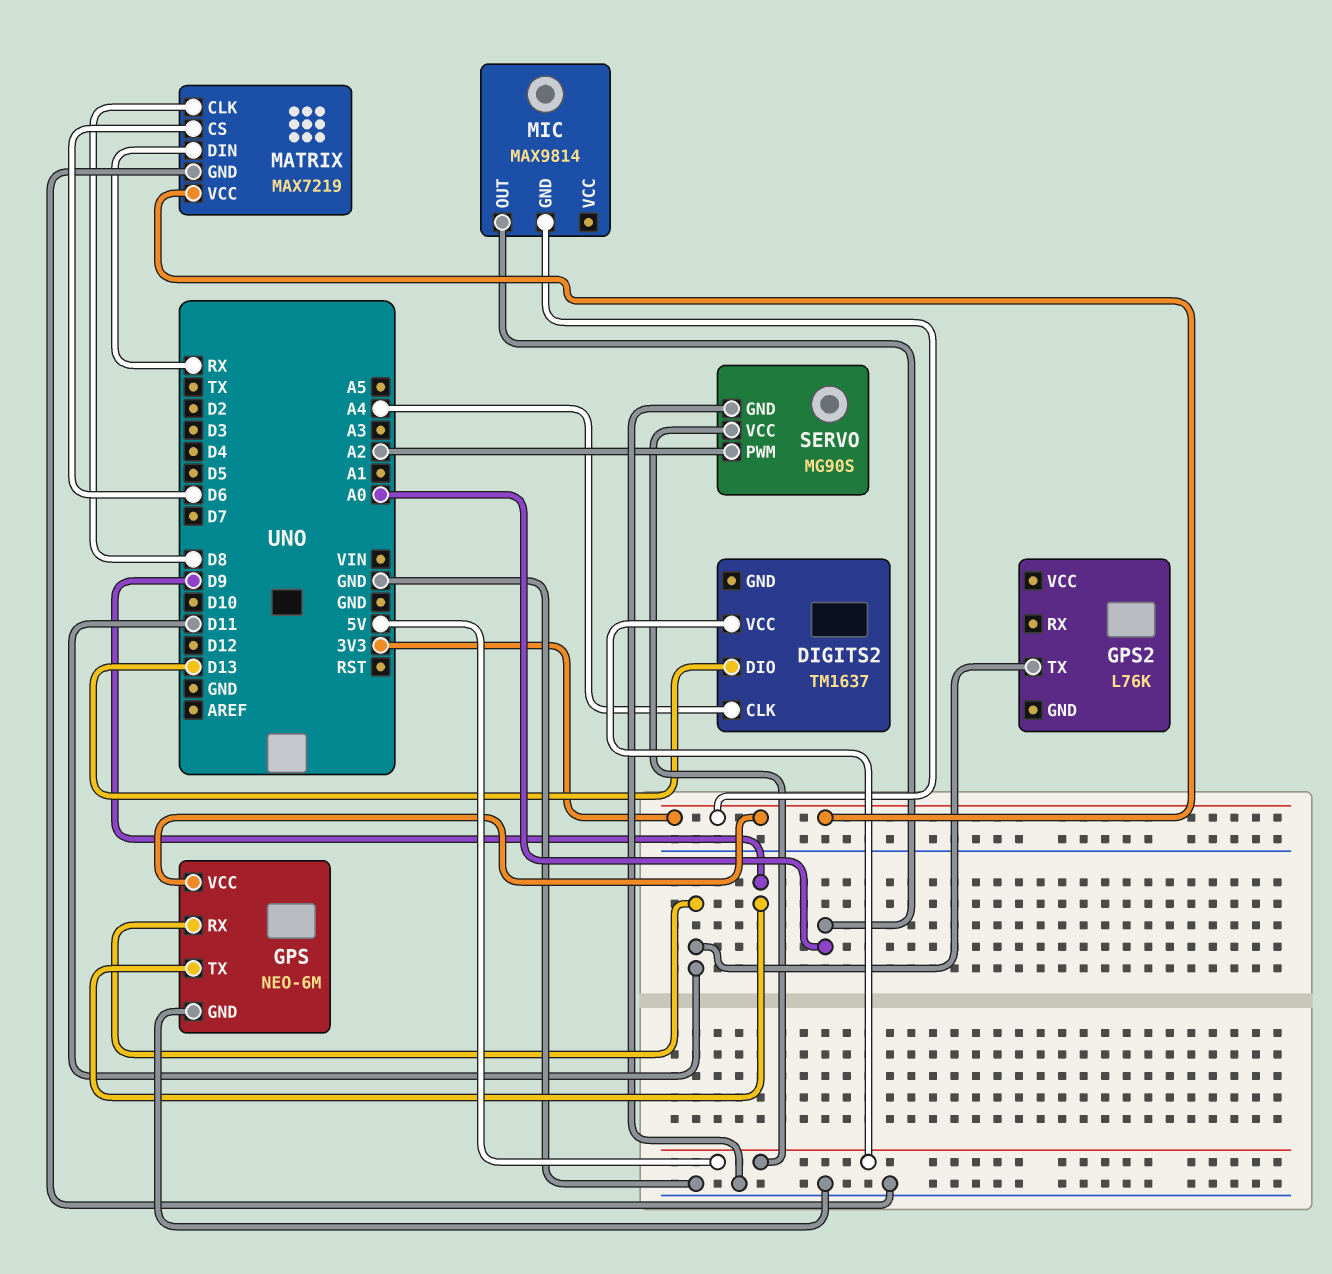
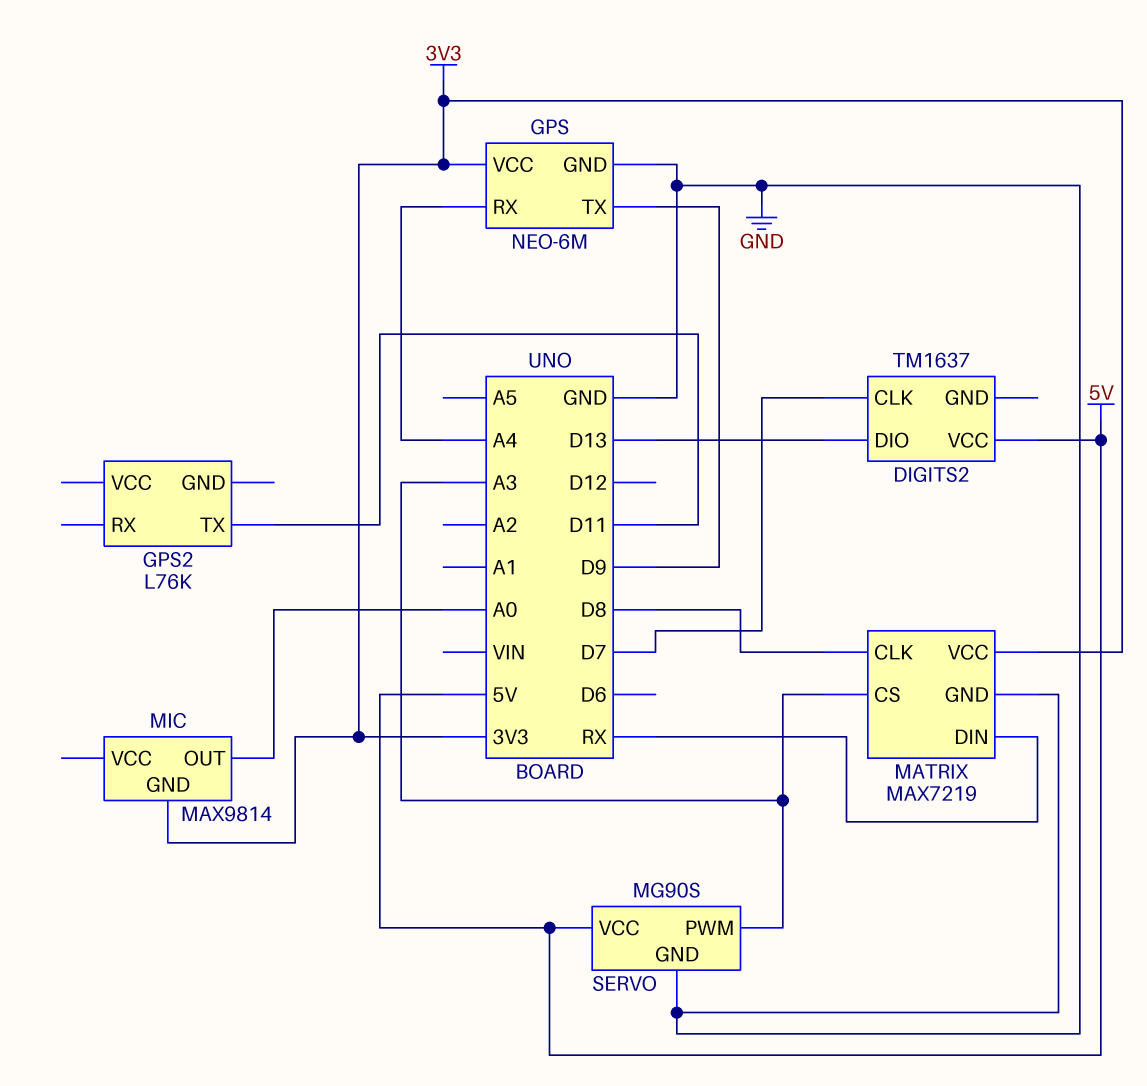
DIGITS2 pin CLK: A4 -> D7
GPS pin RX: D11 -> A4
MATRIX pin CS: D6 -> A3
SERVO pin PWM: A2 -> A3

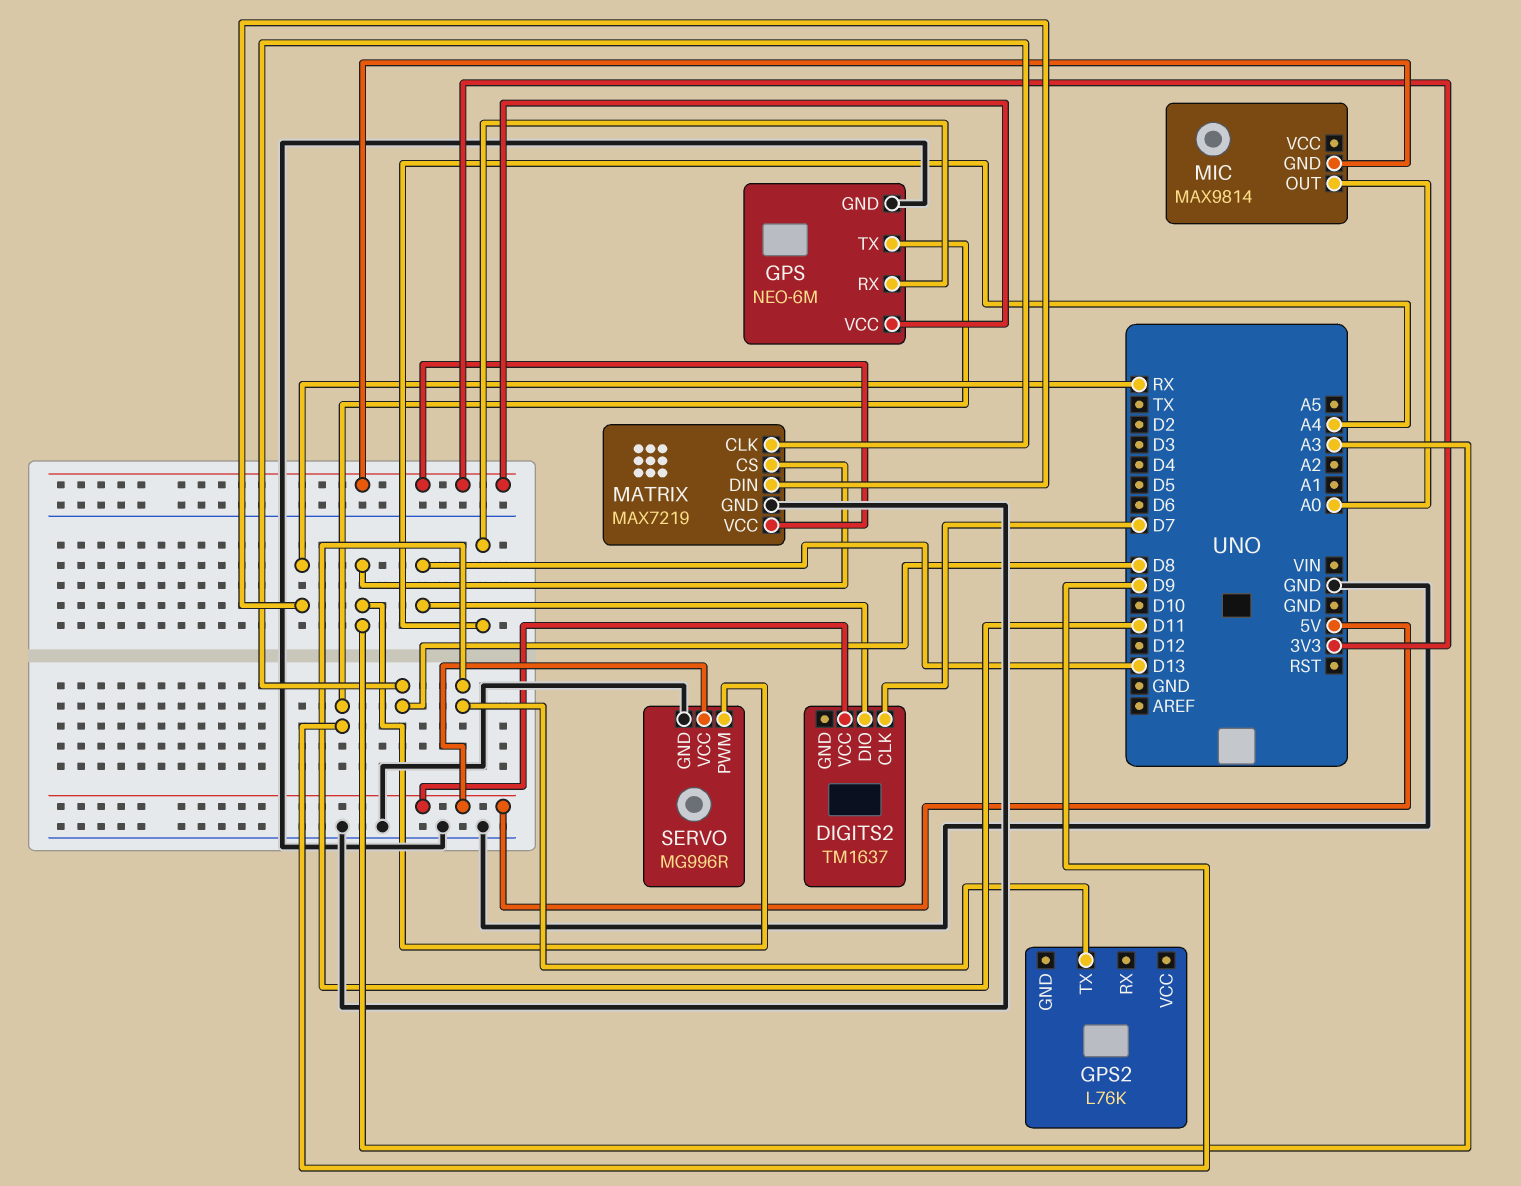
SERVO: MG90S -> MG996R

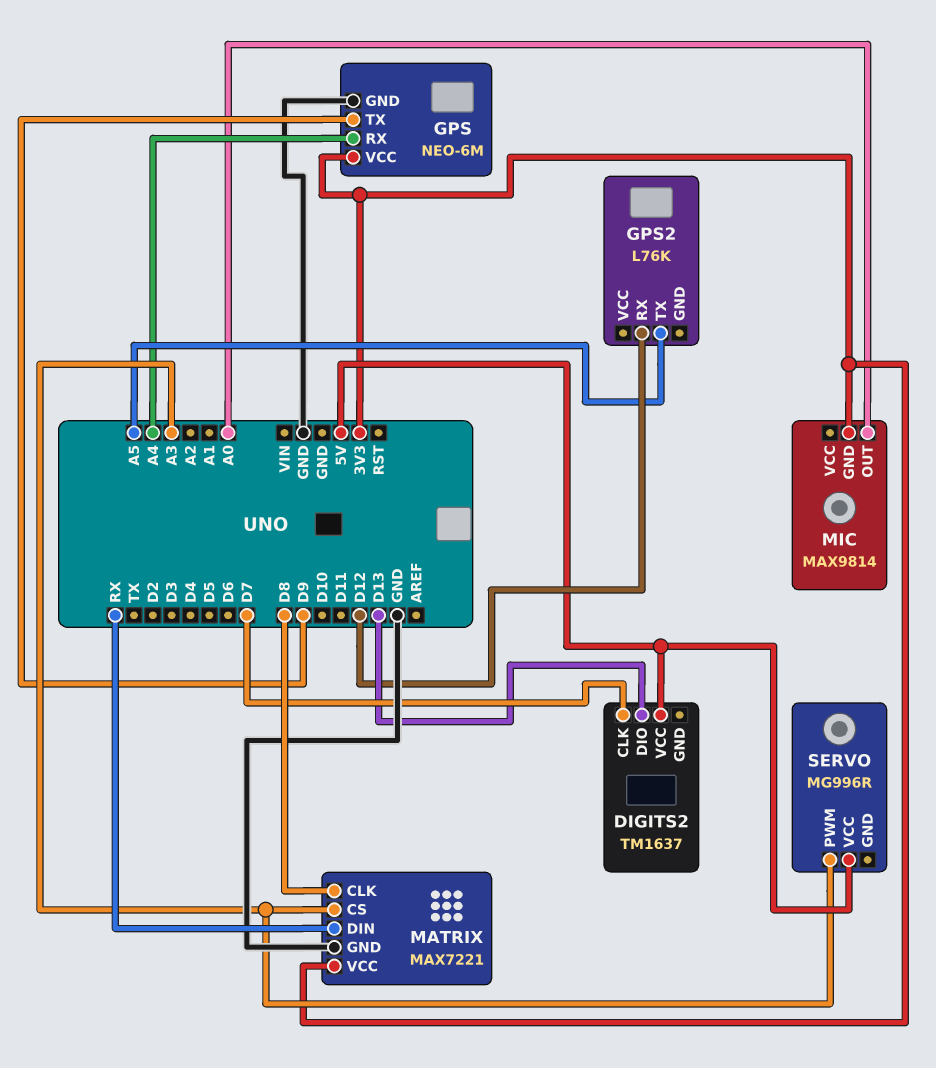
GPS2 pin RX: none -> D12
GPS2 pin TX: D11 -> A5
MATRIX: MAX7219 -> MAX7221
SERVO pin GND: GND -> none

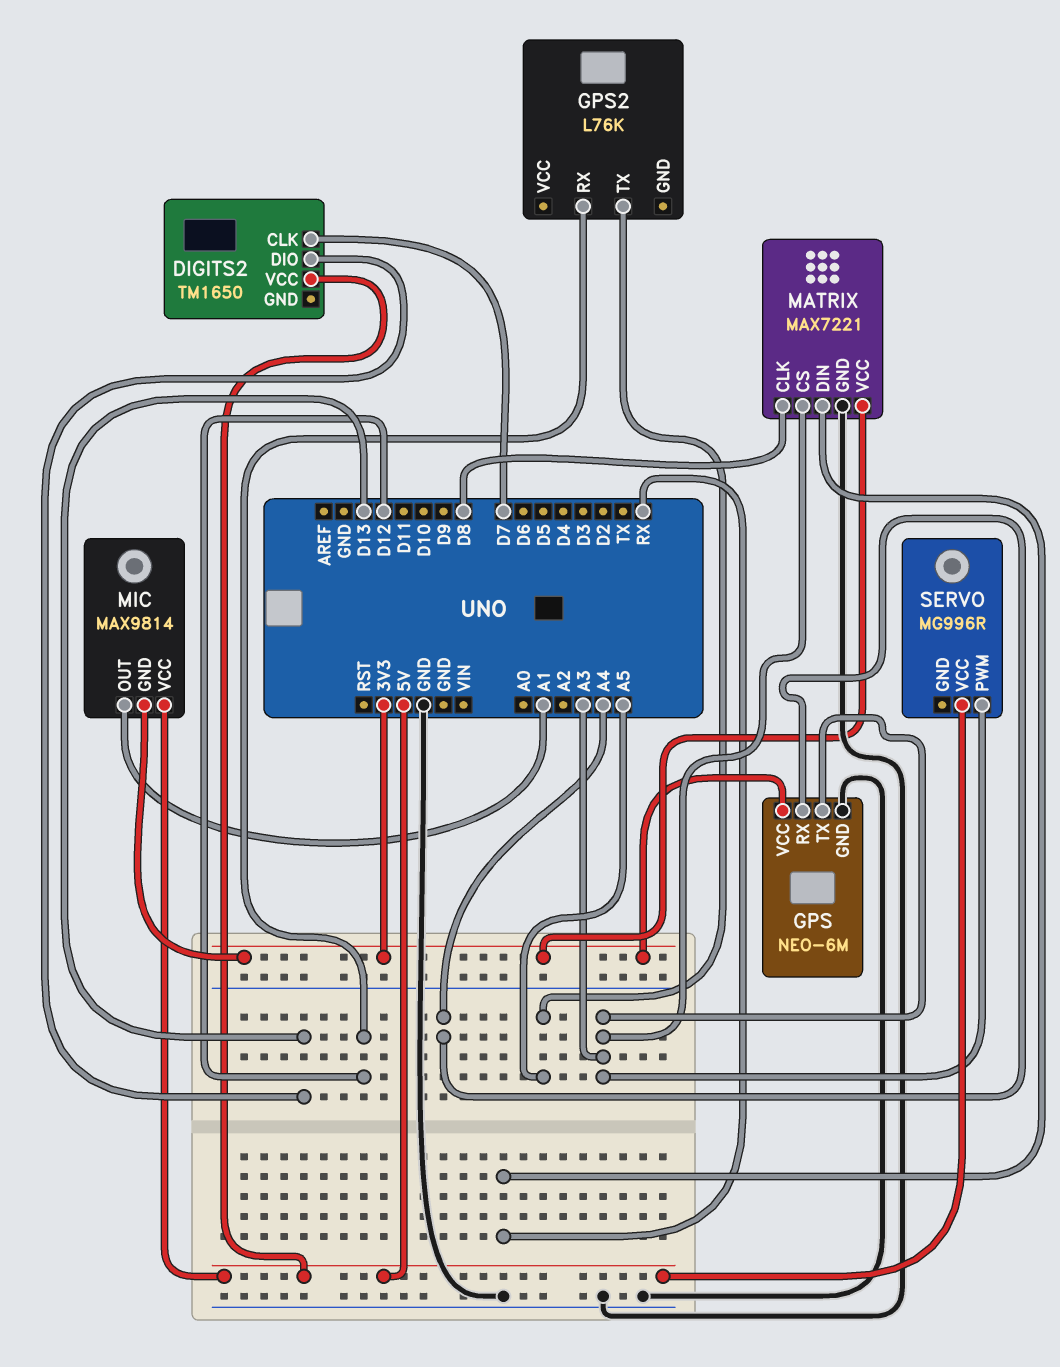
DIGITS2: TM1637 -> TM1650
GPS pin TX: D9 -> A3
MIC pin OUT: A0 -> A1
MIC pin VCC: none -> 5V

